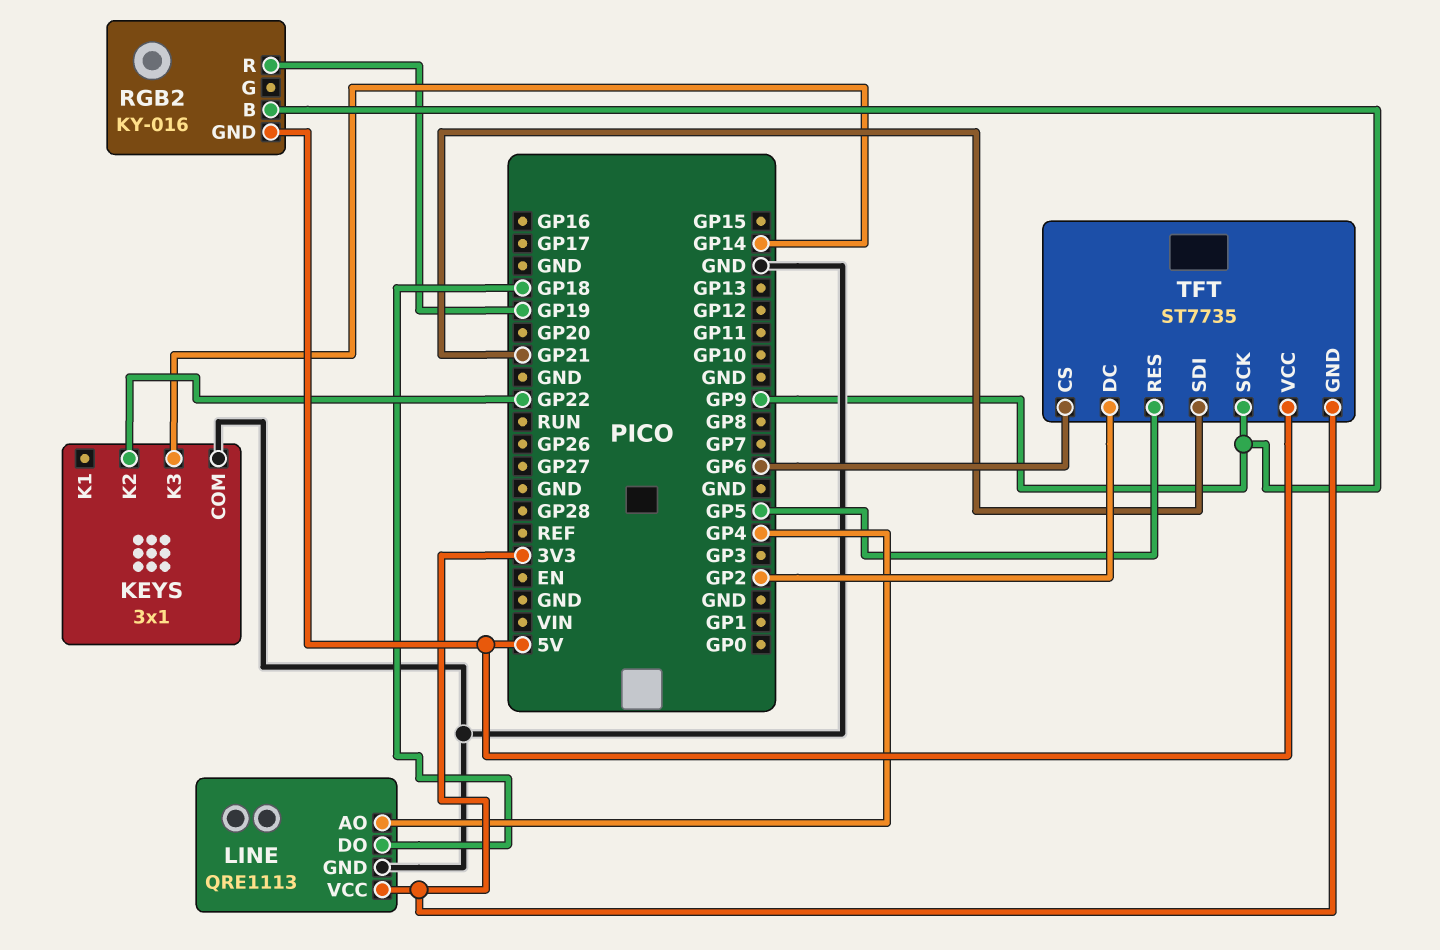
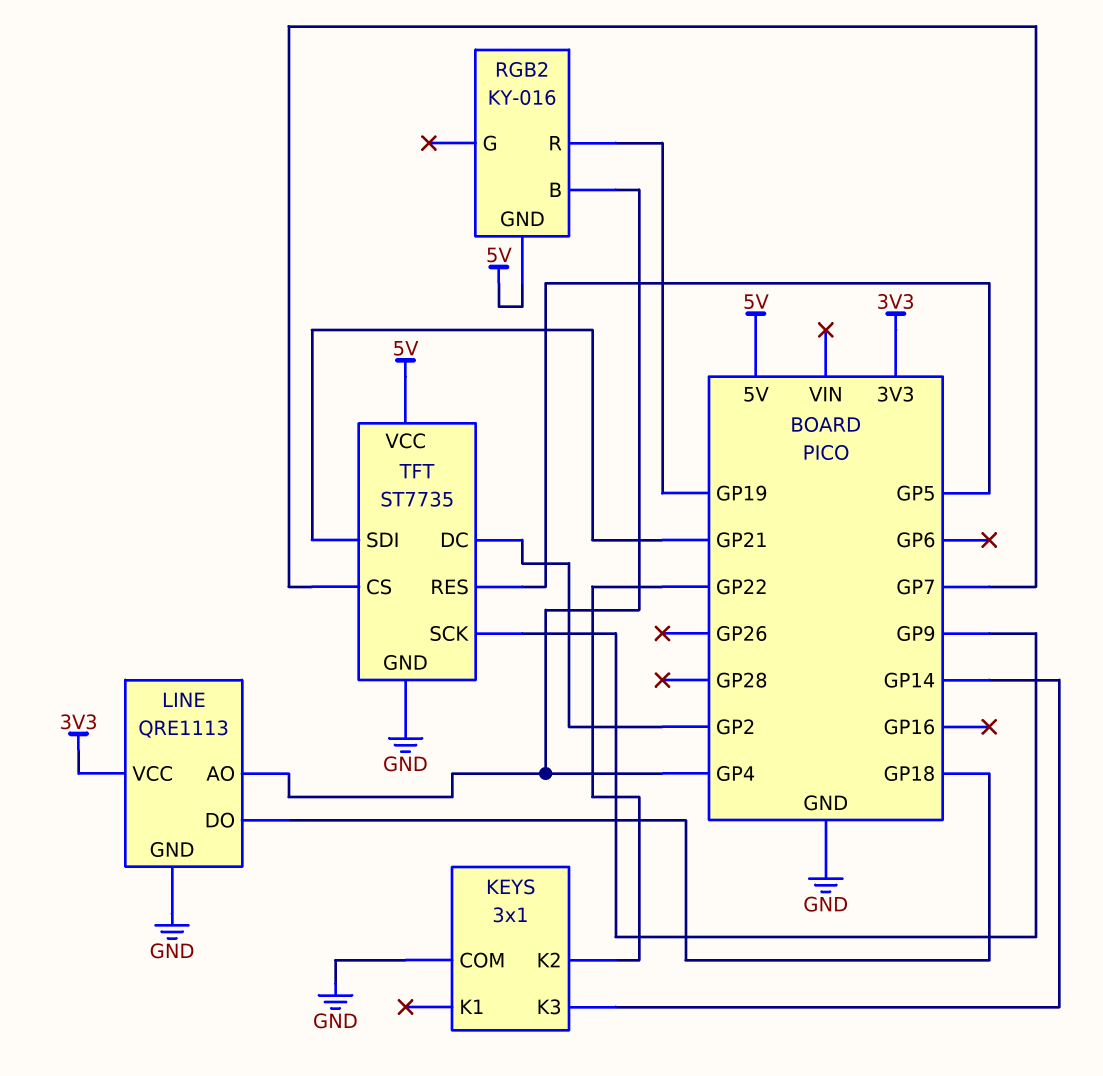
RGB2 pin B: GP9 -> GP4
TFT pin CS: GP6 -> GP7
TFT pin GND: 3V3 -> GND

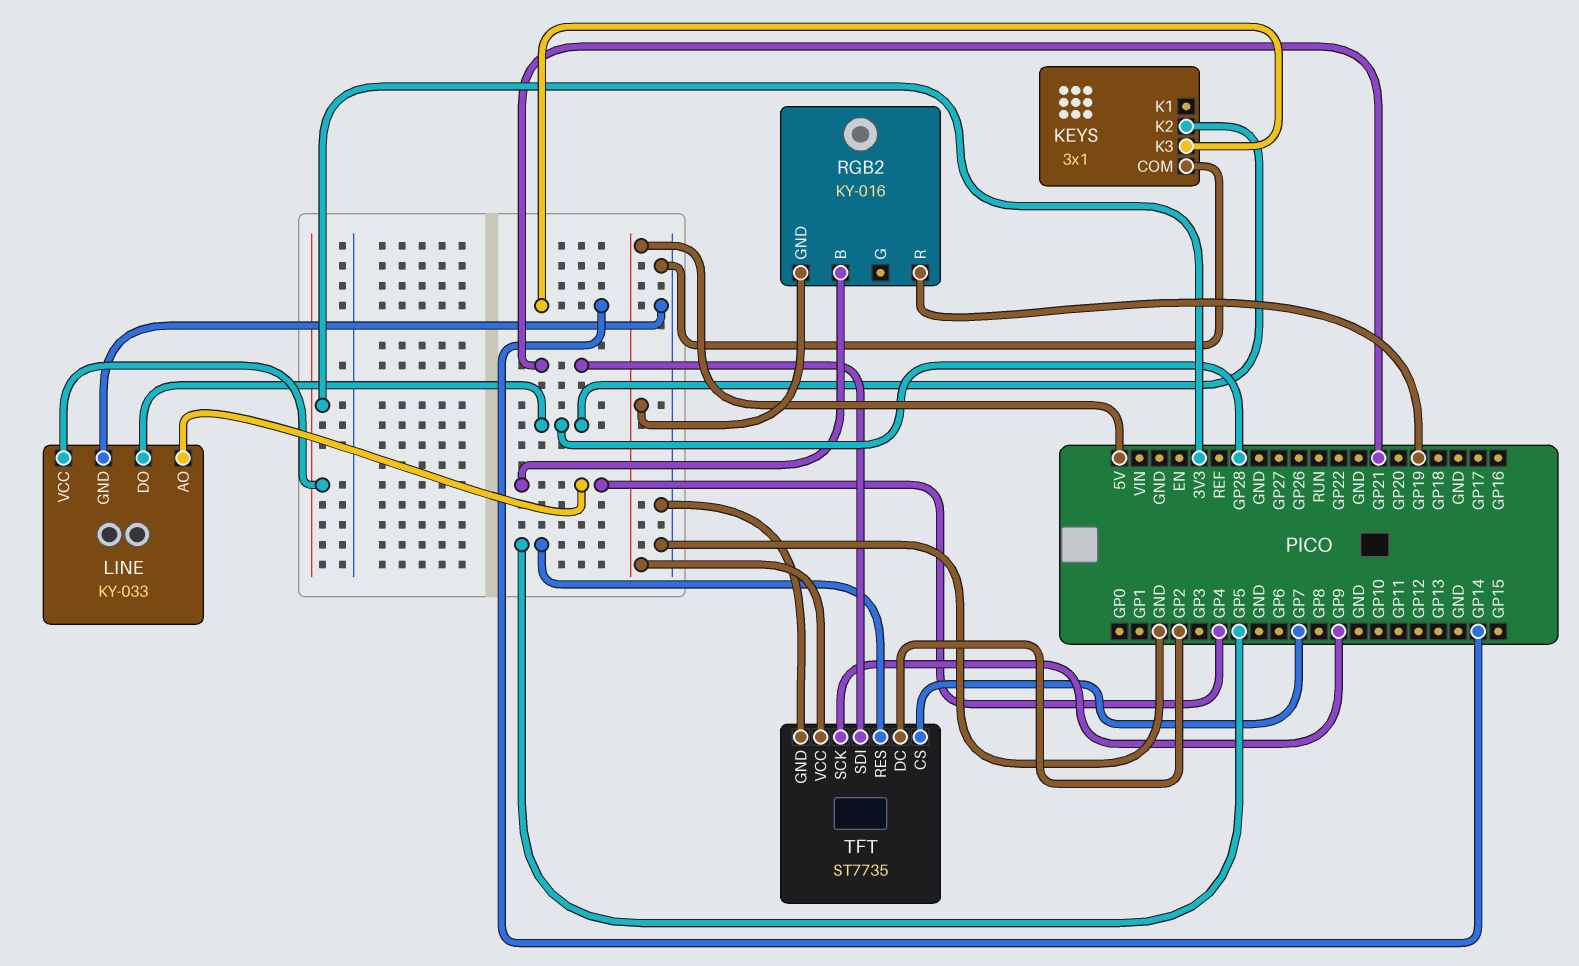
KEYS pin K2: GP22 -> GP28
LINE: QRE1113 -> KY-033
LINE pin DO: GP18 -> GP28

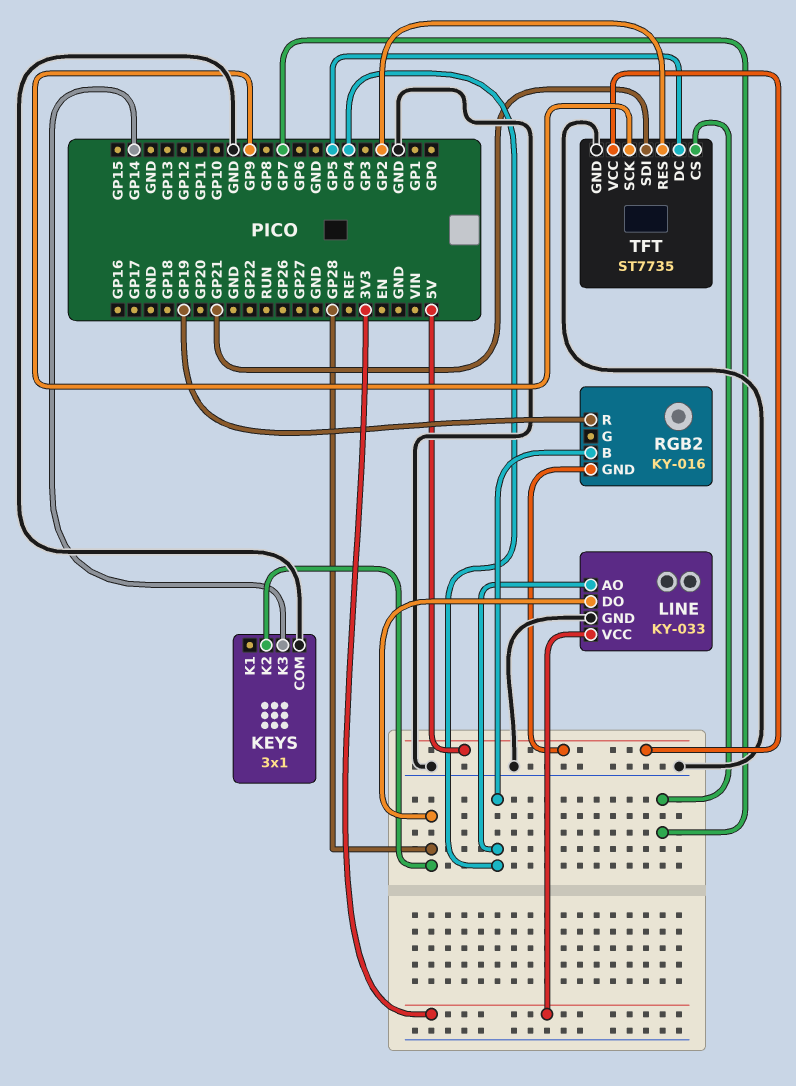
TFT pin DC: GP2 -> GP5
TFT pin RES: GP5 -> GP2

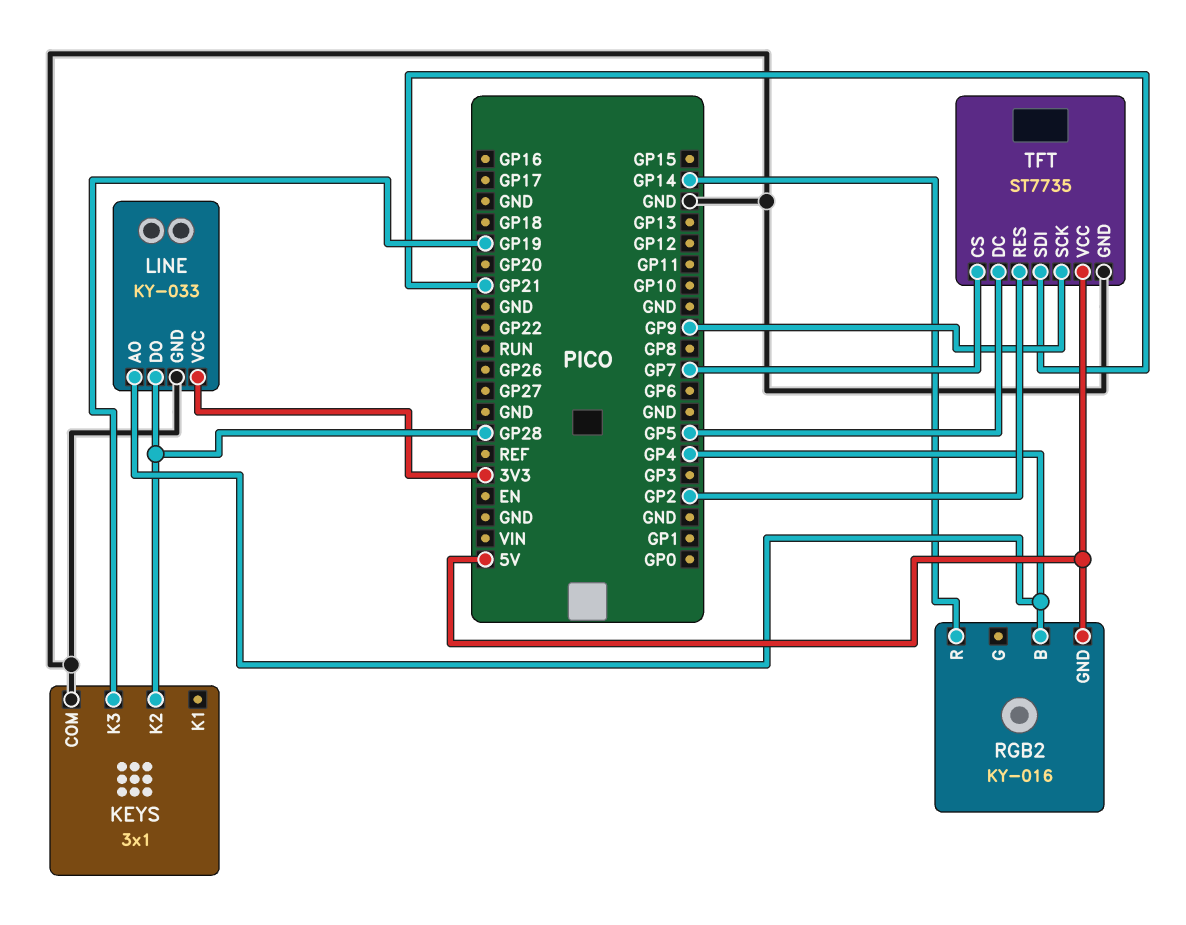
KEYS pin K3: GP14 -> GP19
RGB2 pin R: GP19 -> GP14

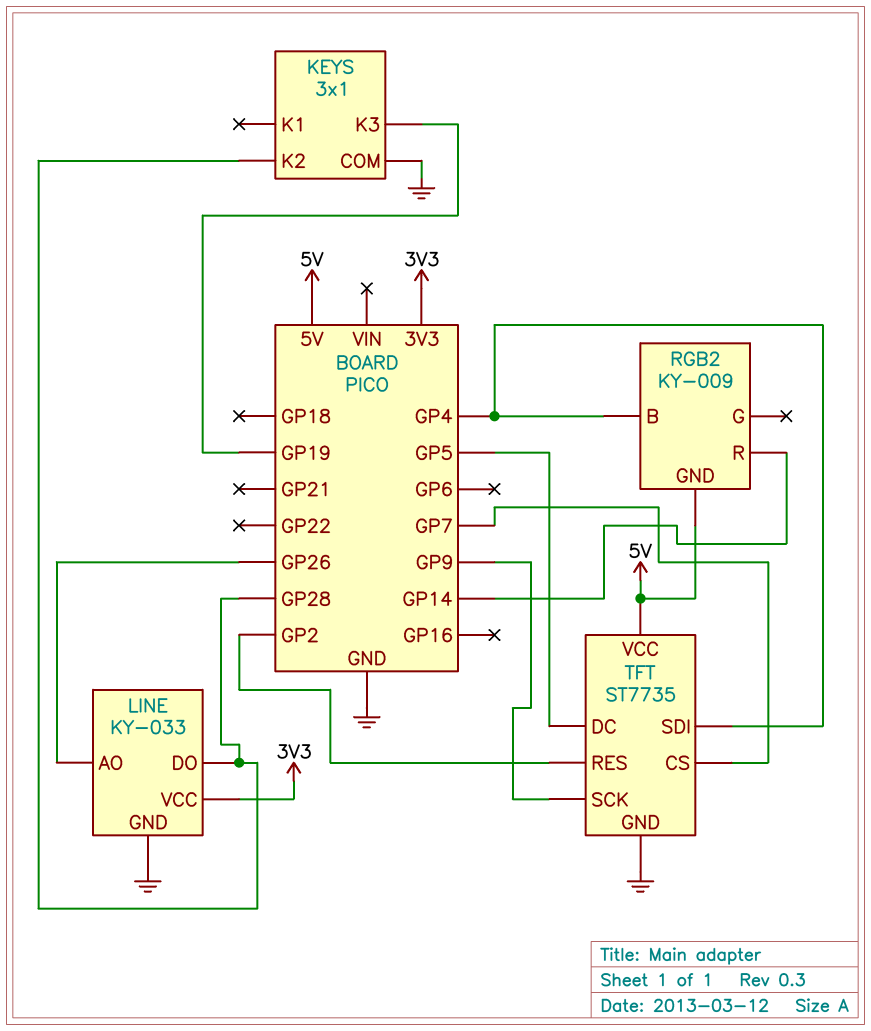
LINE pin AO: GP4 -> GP26
RGB2: KY-016 -> KY-009
TFT pin SDI: GP21 -> GP4

